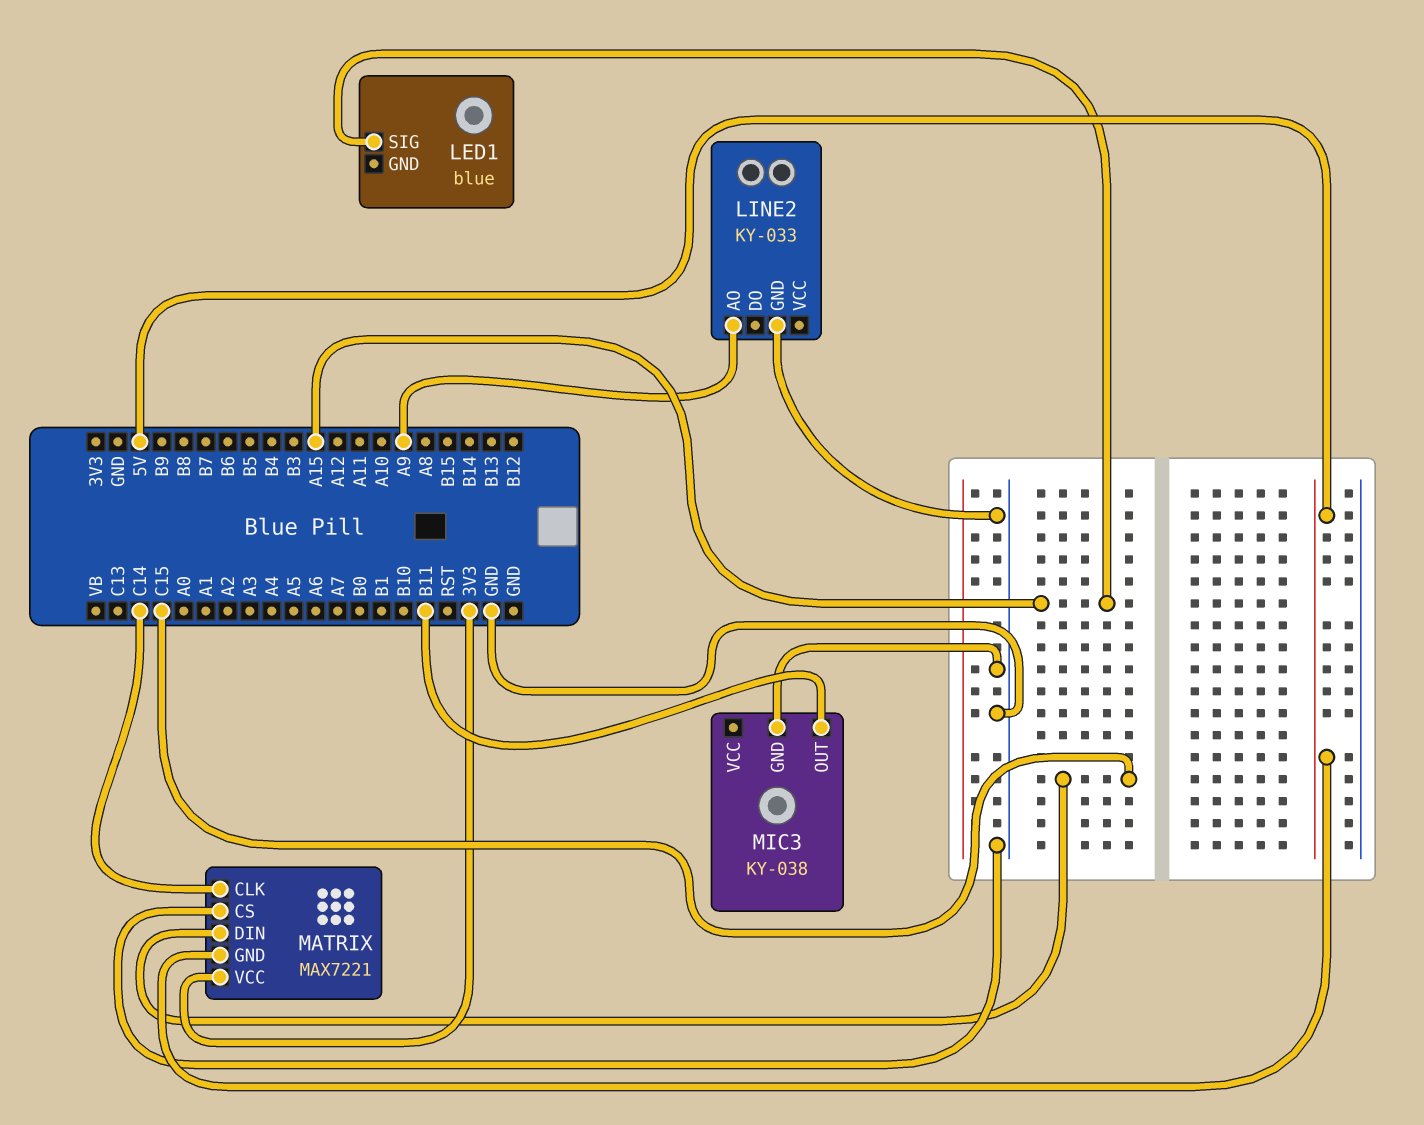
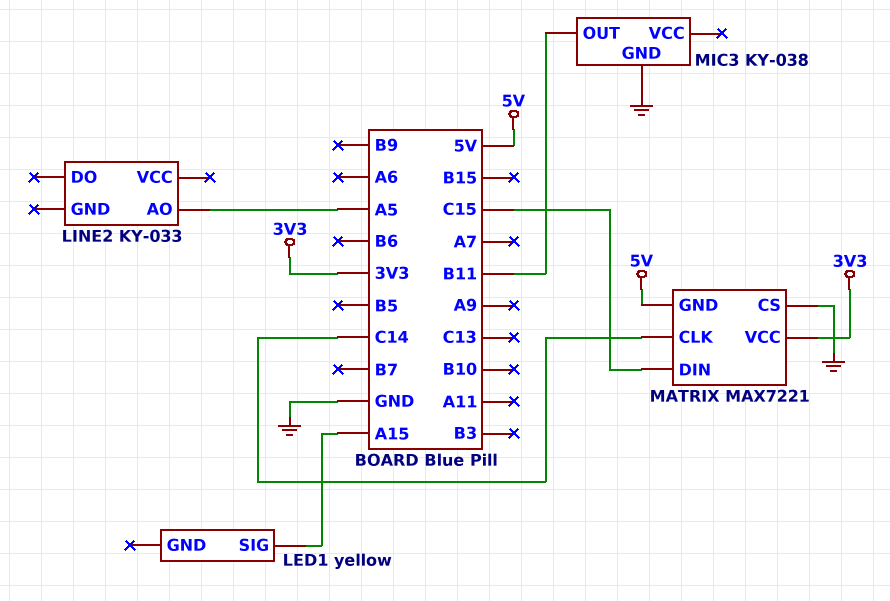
LED1: blue -> yellow
LINE2 pin AO: A9 -> A5
LINE2 pin GND: GND -> none

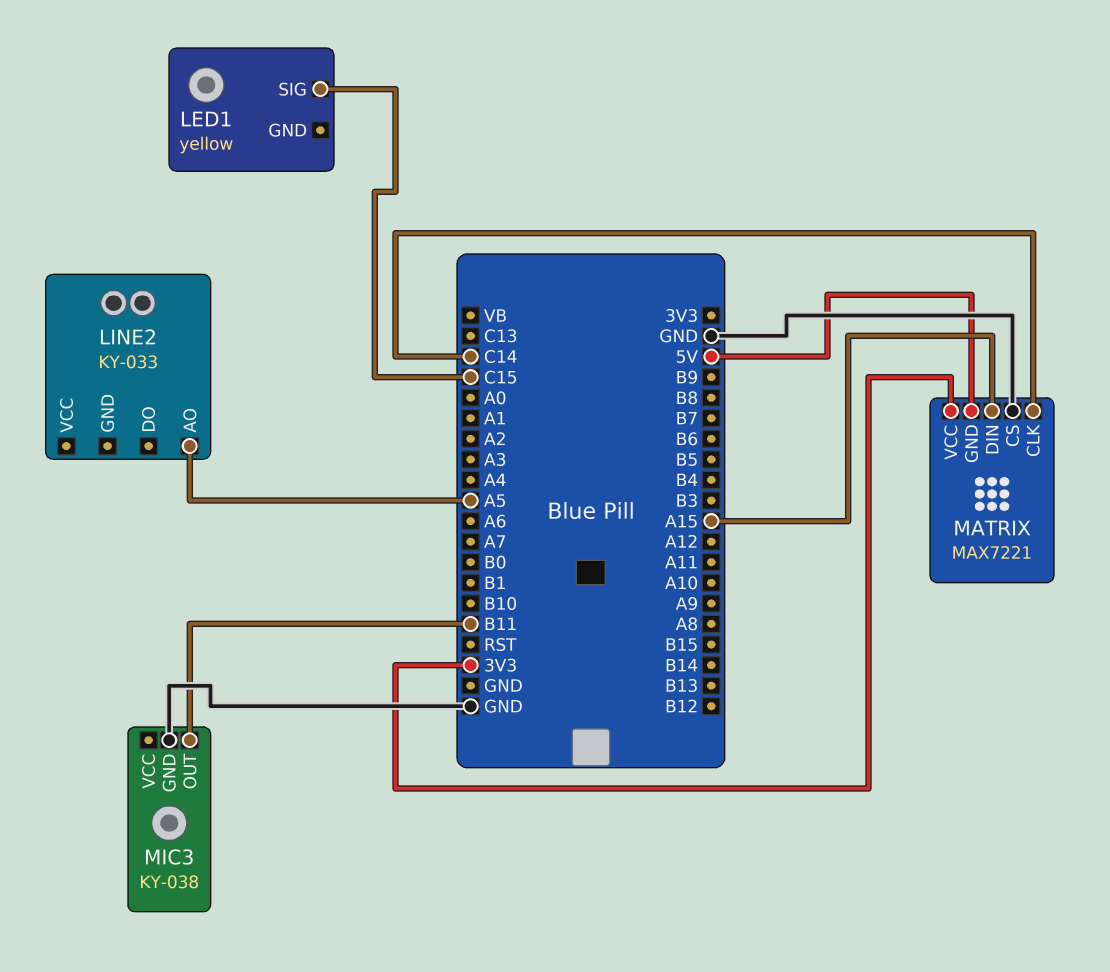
LED1 pin SIG: A15 -> C15
MATRIX pin DIN: C15 -> A15

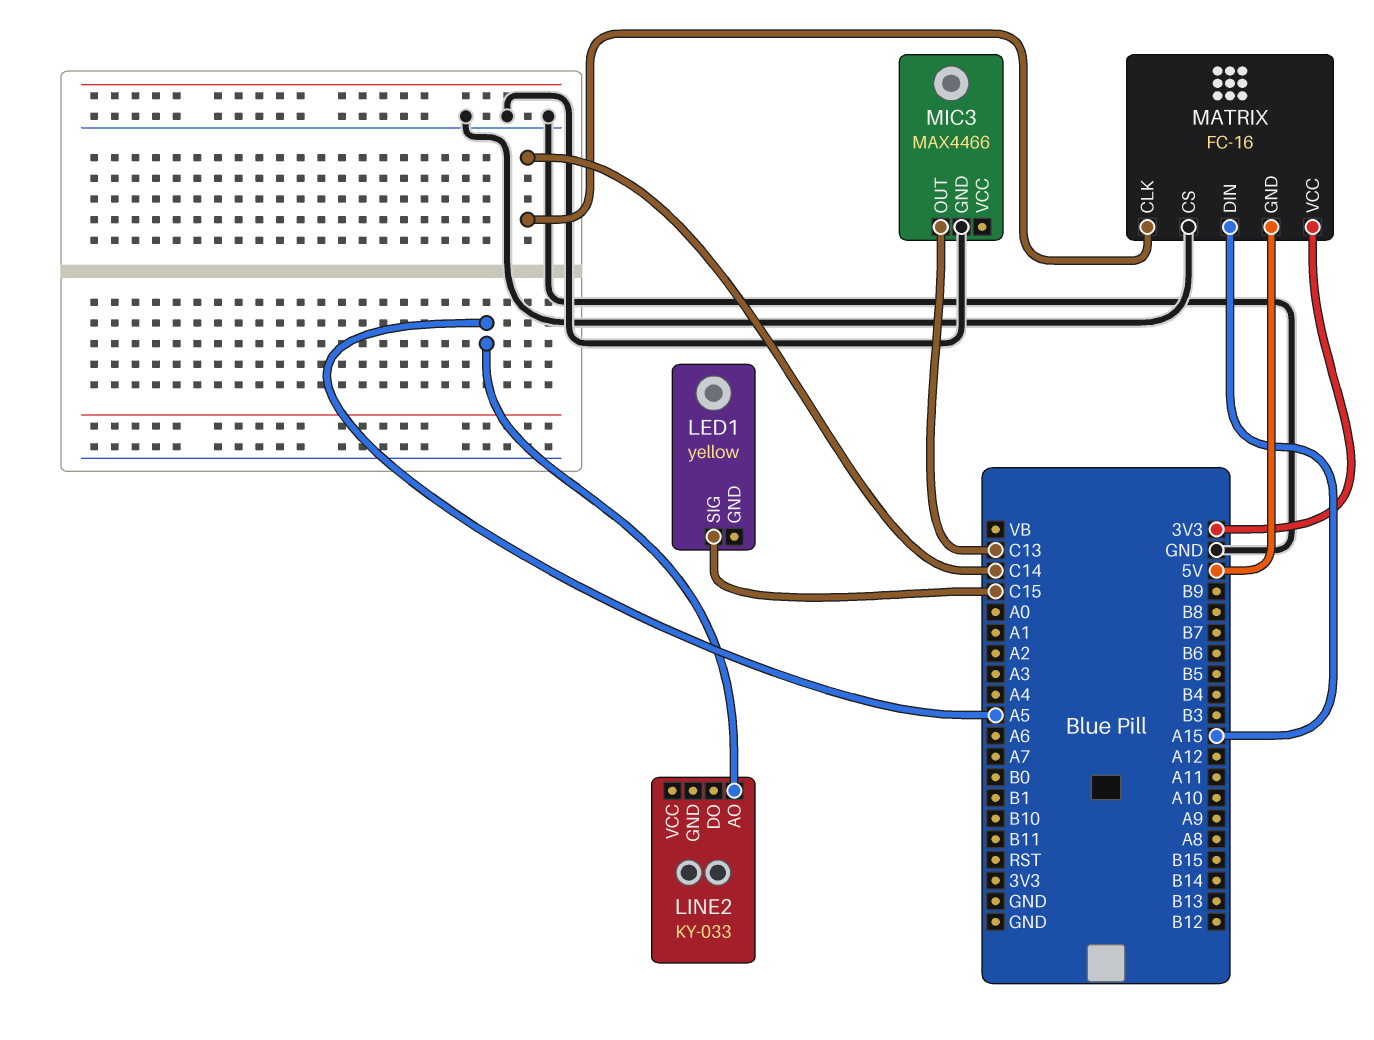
MATRIX: MAX7221 -> FC-16
MIC3: KY-038 -> MAX4466
MIC3 pin OUT: B11 -> C13

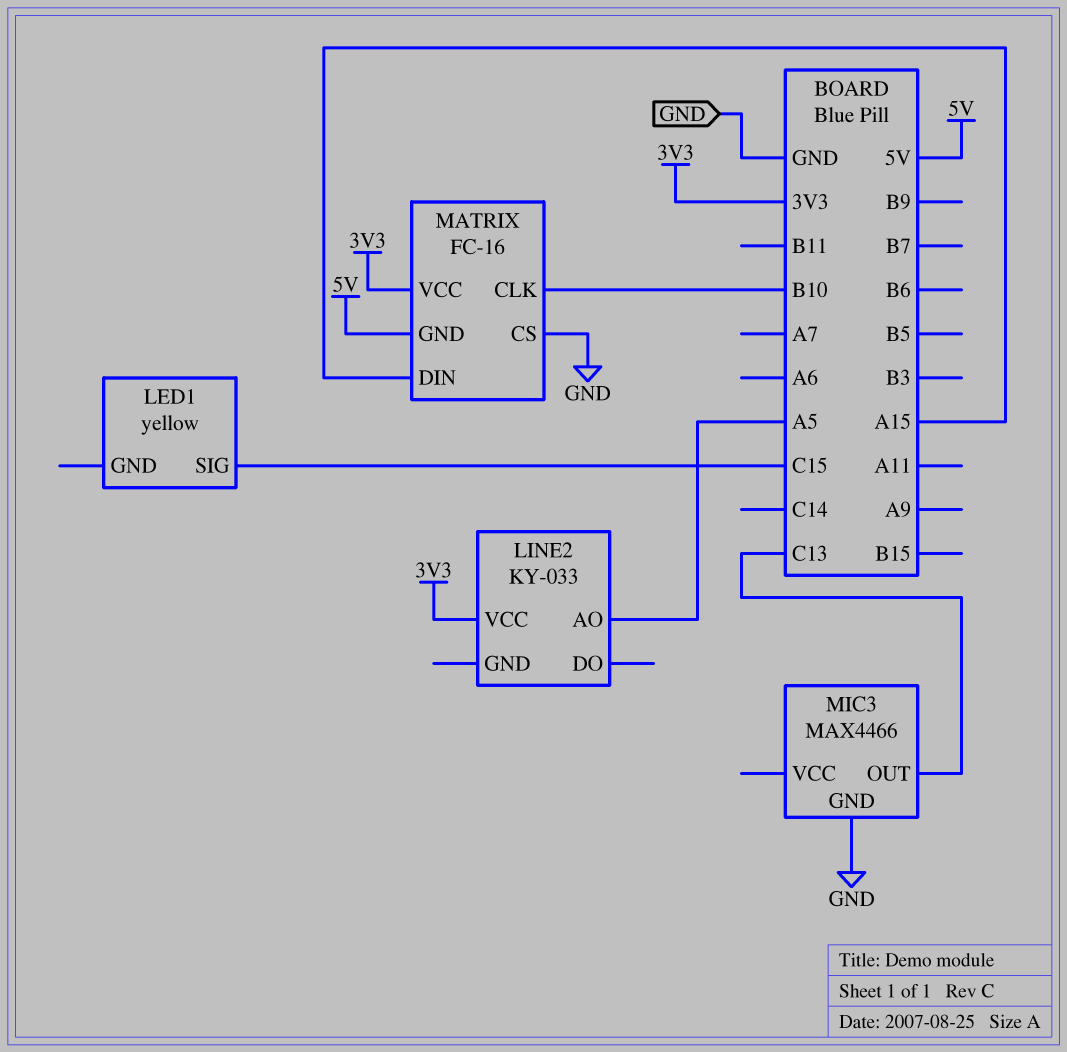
LINE2 pin VCC: none -> 3V3
MATRIX pin CLK: C14 -> B10

